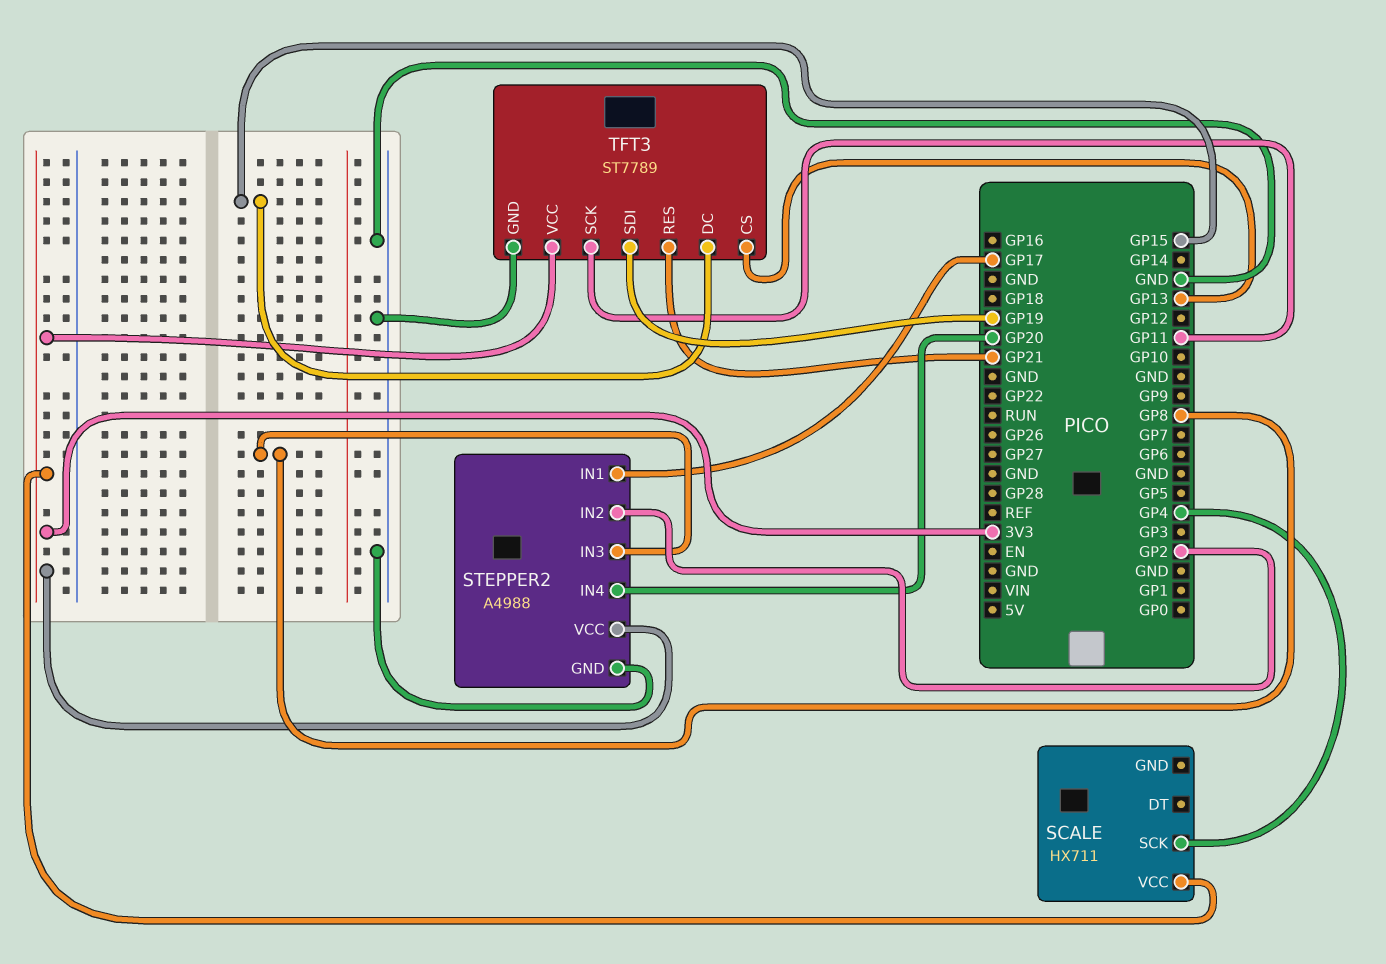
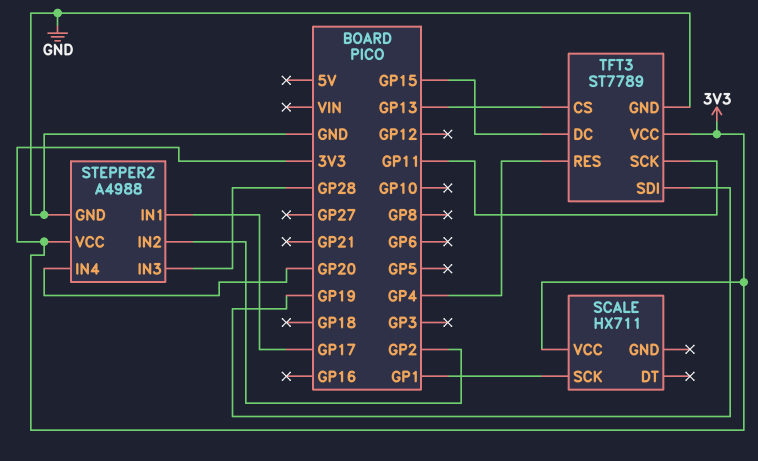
SCALE pin SCK: GP4 -> GP1
STEPPER2 pin IN3: GP8 -> GP28
TFT3 pin RES: GP21 -> GP4

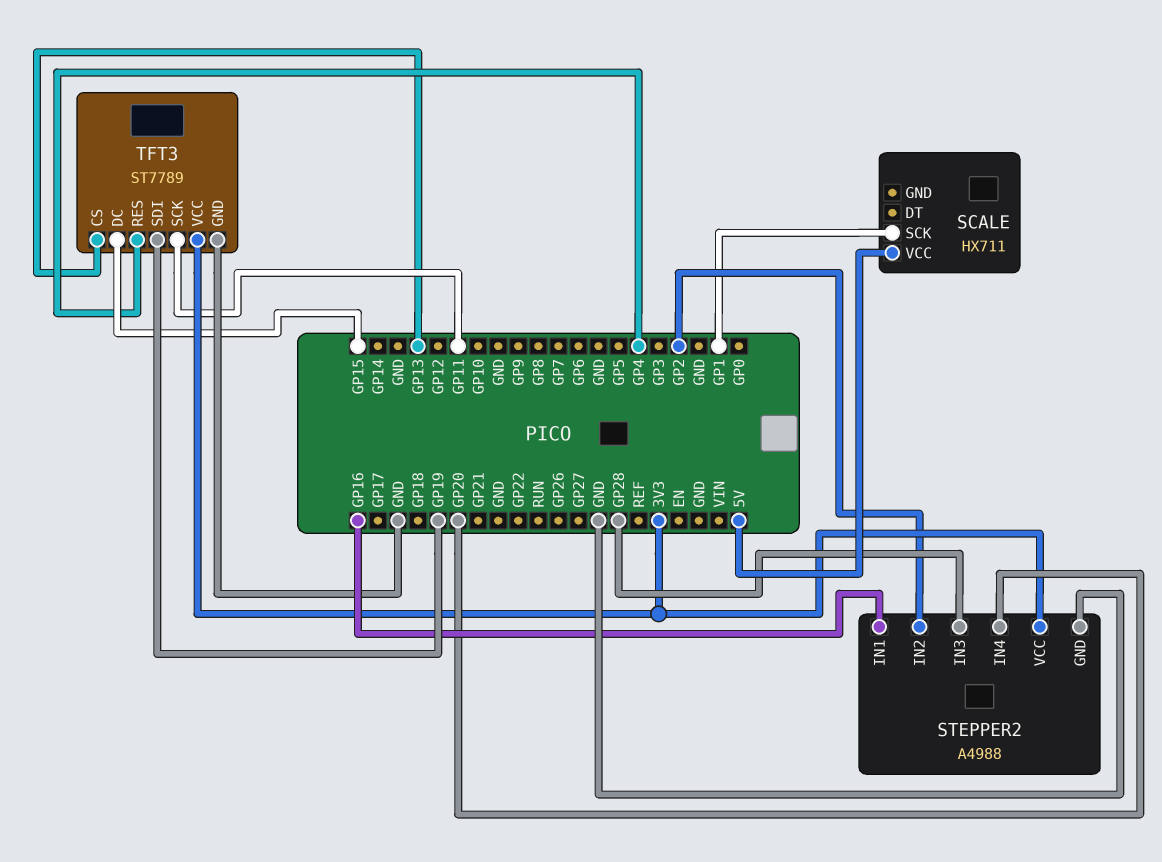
SCALE pin VCC: 3V3 -> 5V
STEPPER2 pin IN1: GP17 -> GP16

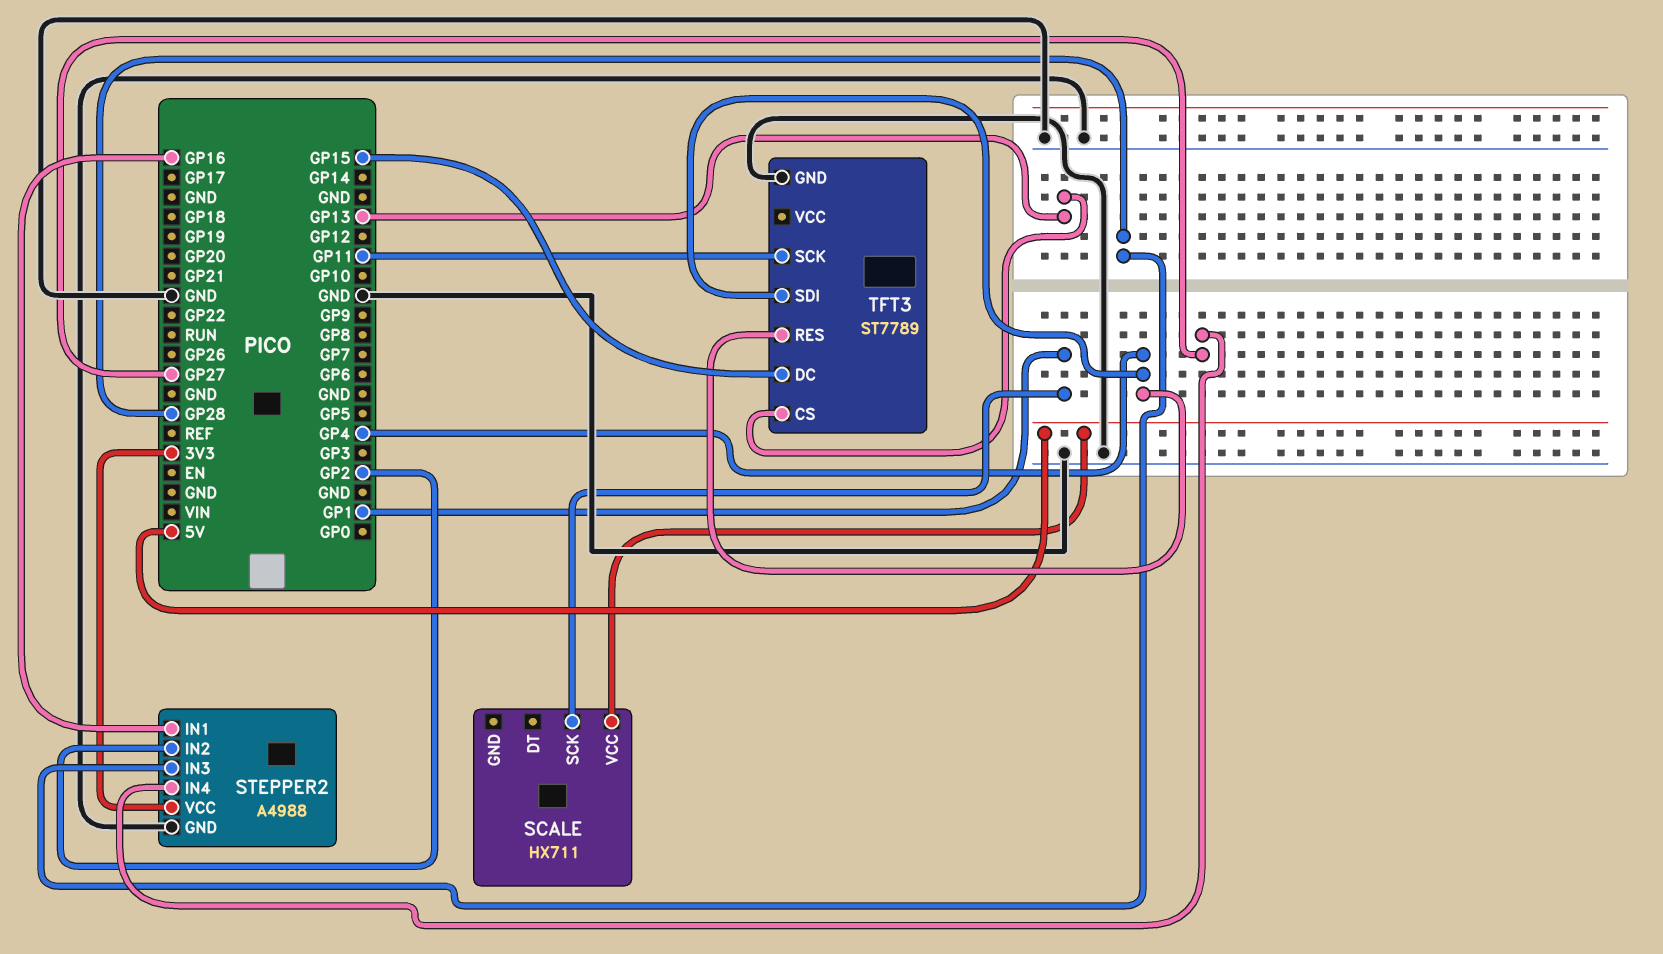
STEPPER2 pin IN4: GP20 -> GP27
TFT3 pin SDI: GP19 -> GP4
TFT3 pin VCC: 3V3 -> none

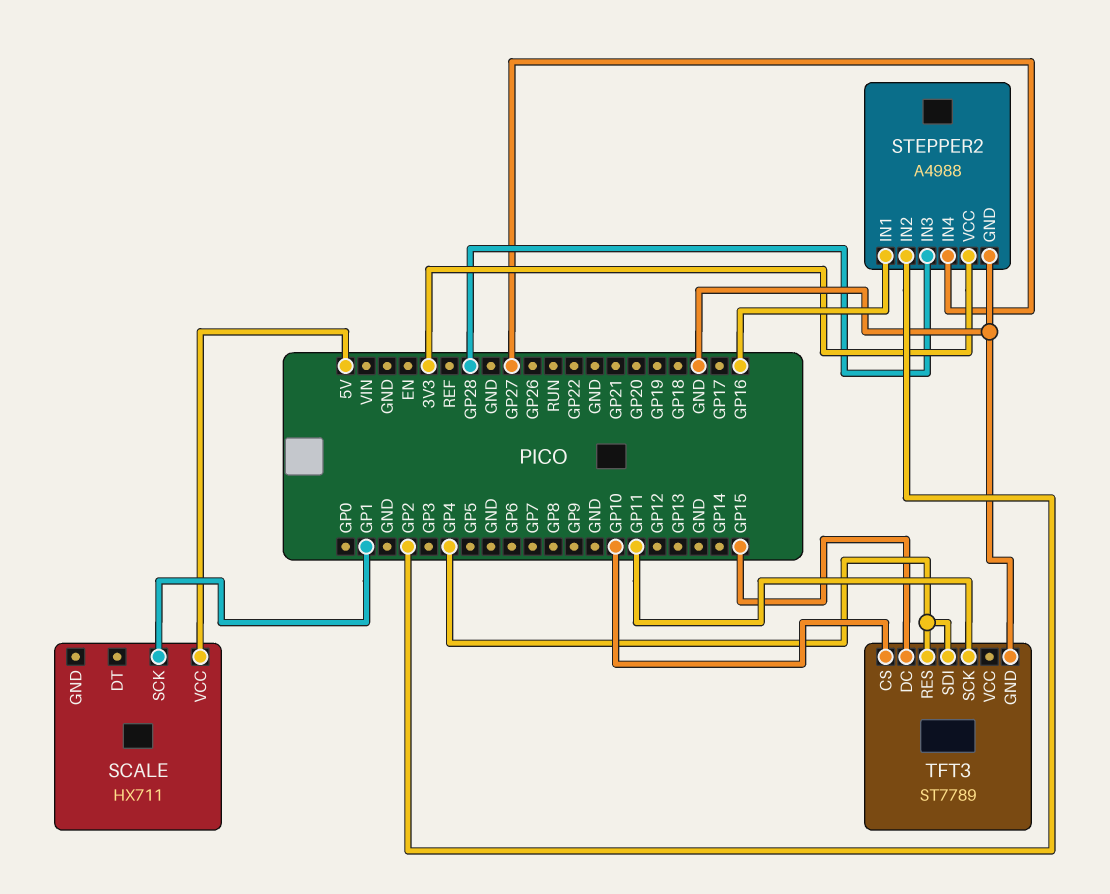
TFT3 pin CS: GP13 -> GP10

